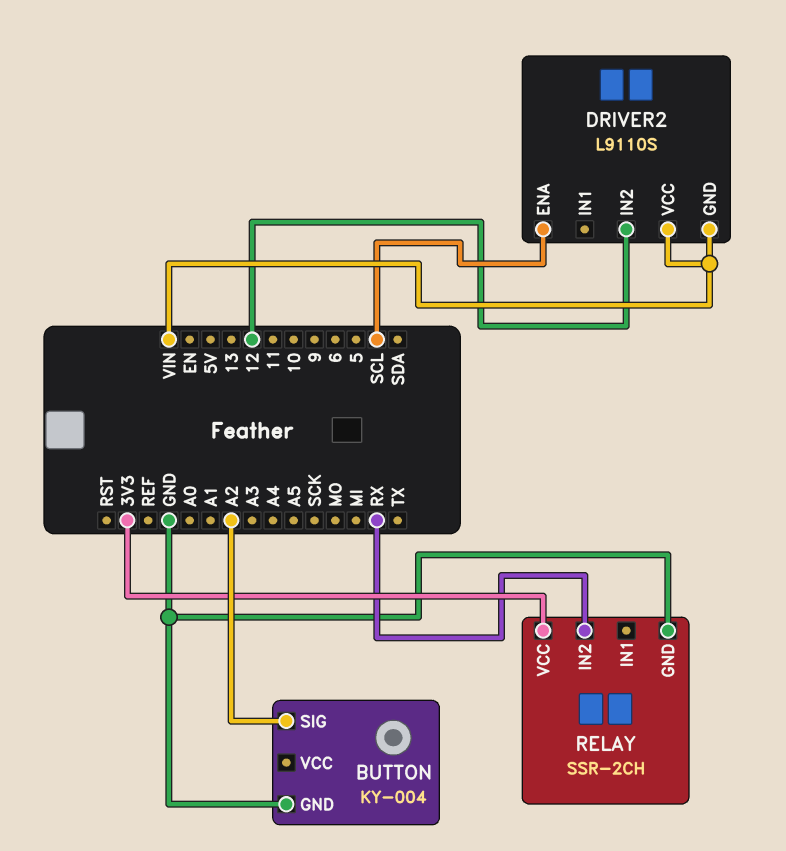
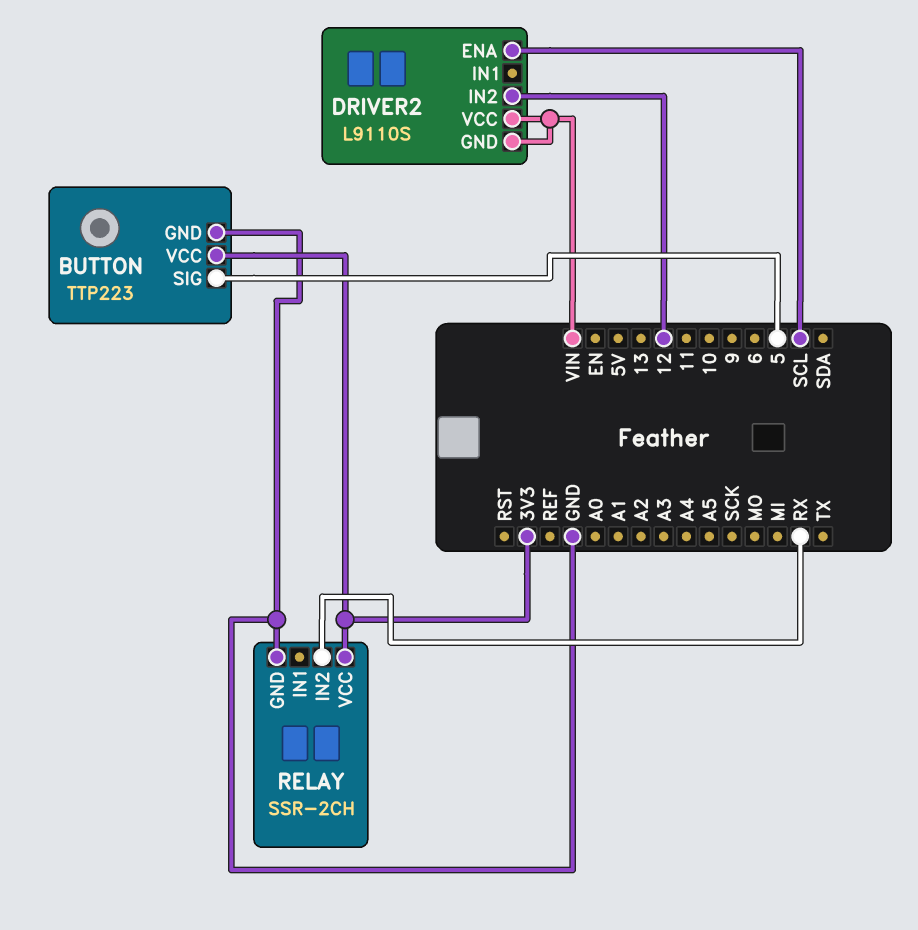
BUTTON: KY-004 -> TTP223
BUTTON pin SIG: A2 -> 5
BUTTON pin VCC: none -> 3V3

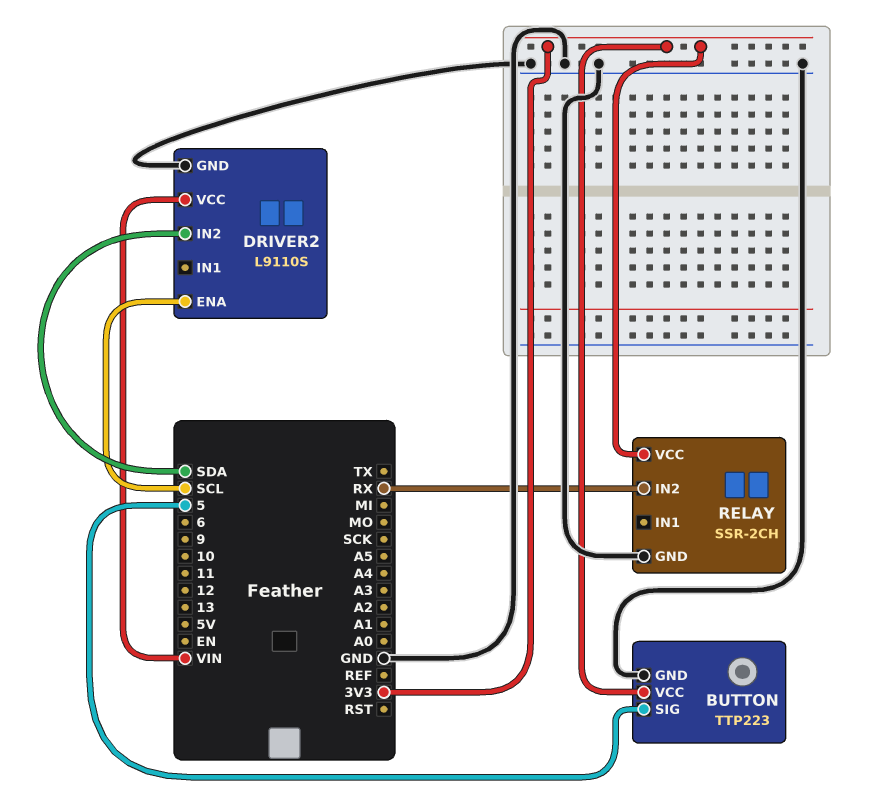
DRIVER2 pin GND: VIN -> GND
DRIVER2 pin IN2: 12 -> SDA

